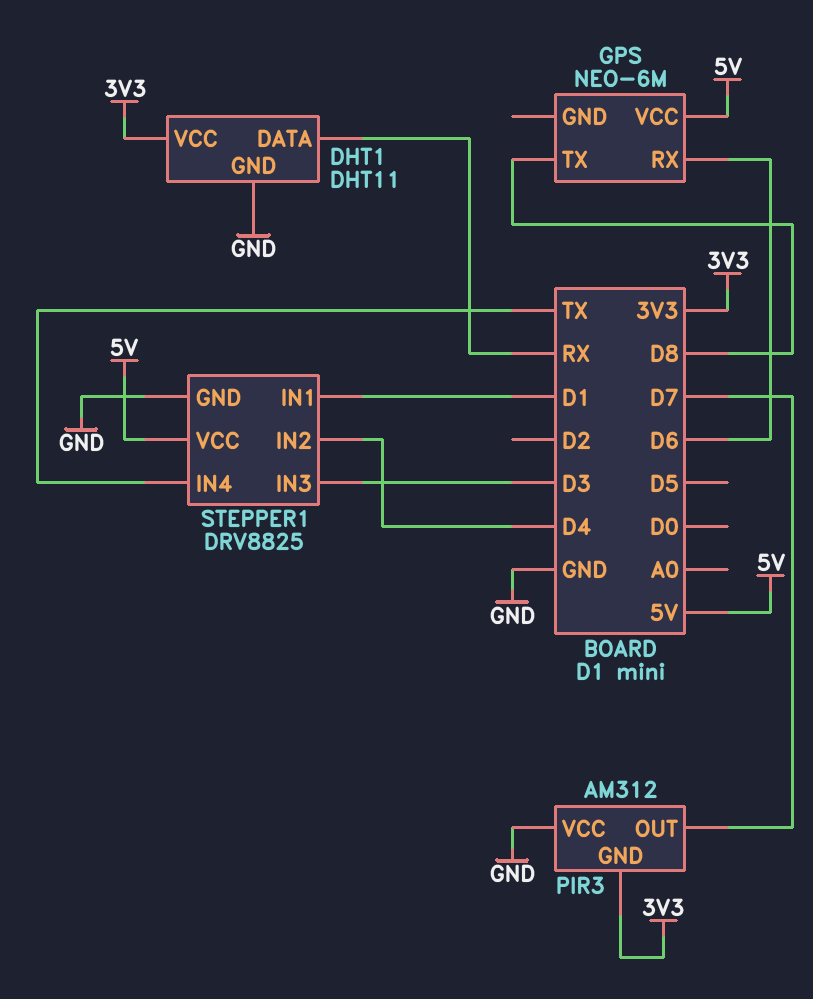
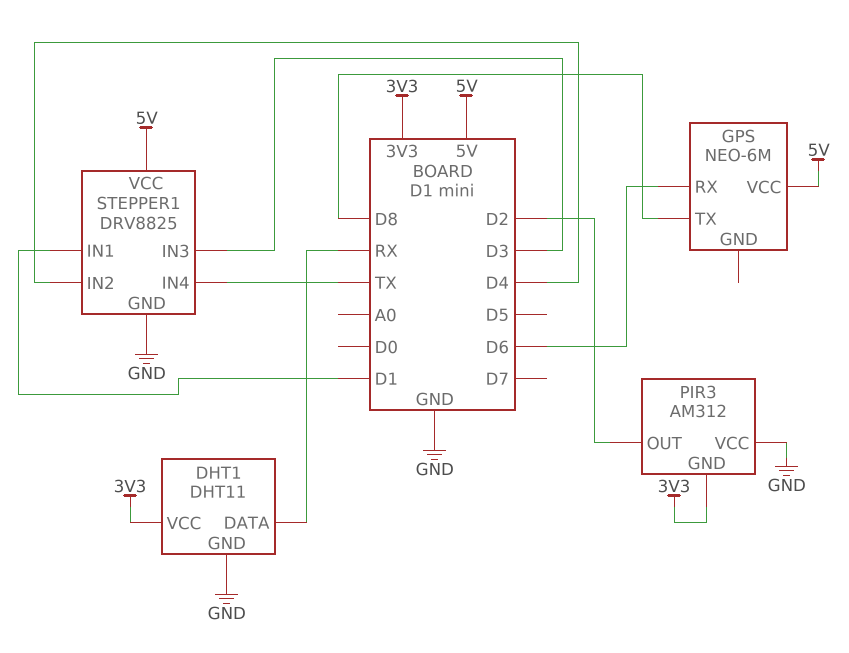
PIR3 pin OUT: D7 -> D2

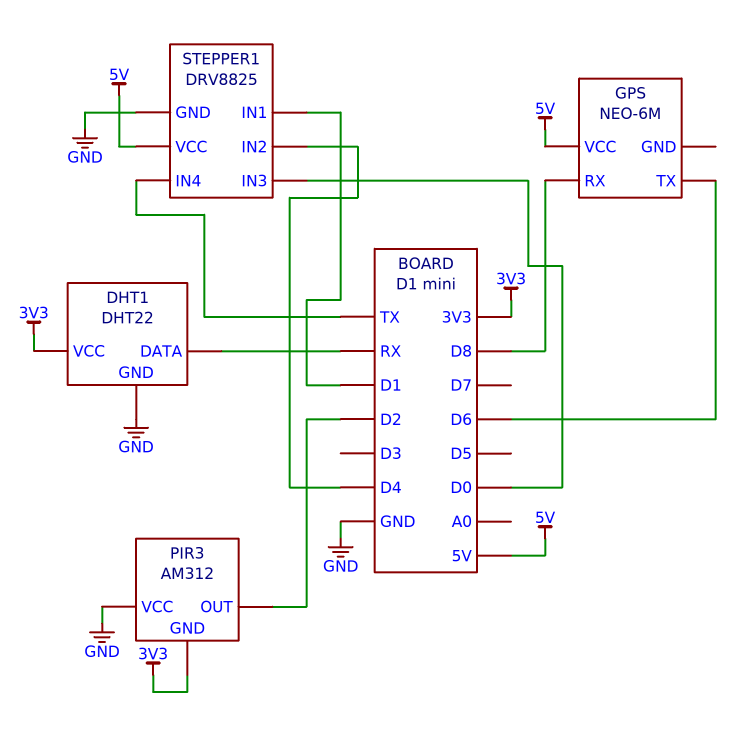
DHT1: DHT11 -> DHT22
GPS pin RX: D6 -> D8
GPS pin TX: D8 -> D6
STEPPER1 pin IN3: D3 -> D0

